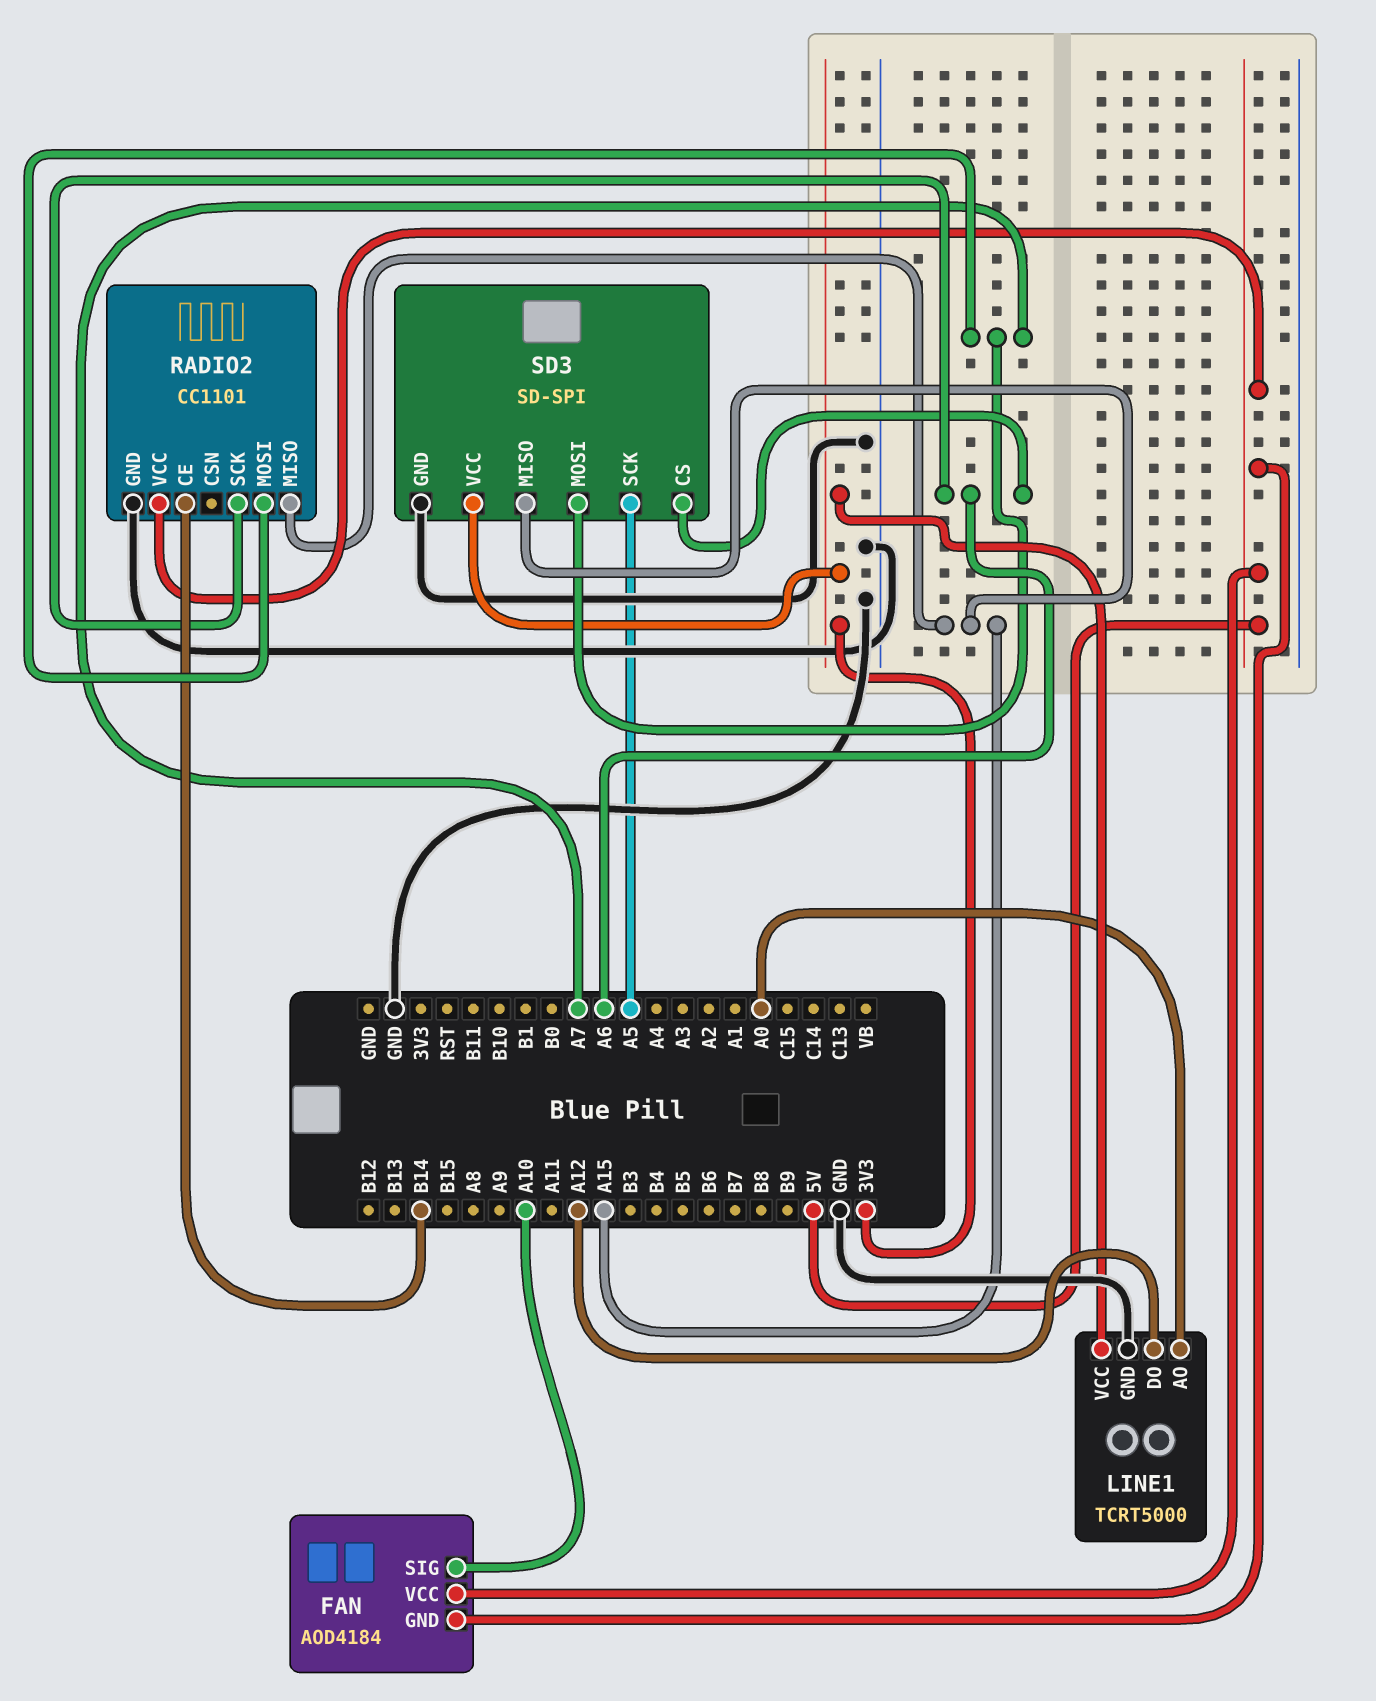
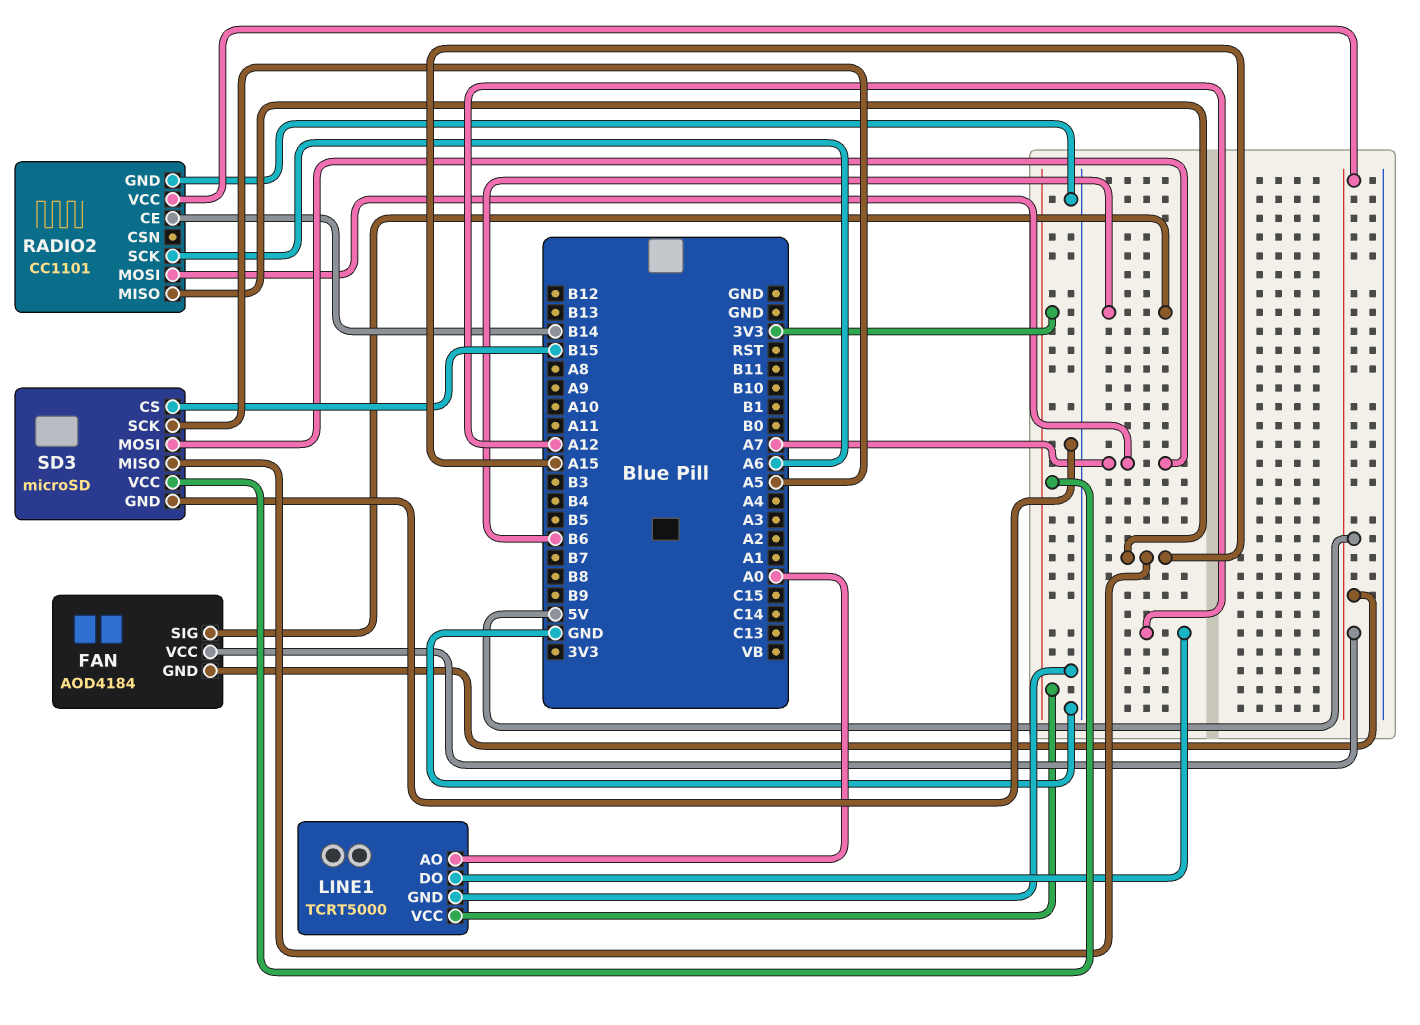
FAN pin SIG: A10 -> B6
SD3: SD-SPI -> microSD
SD3 pin CS: A6 -> B15

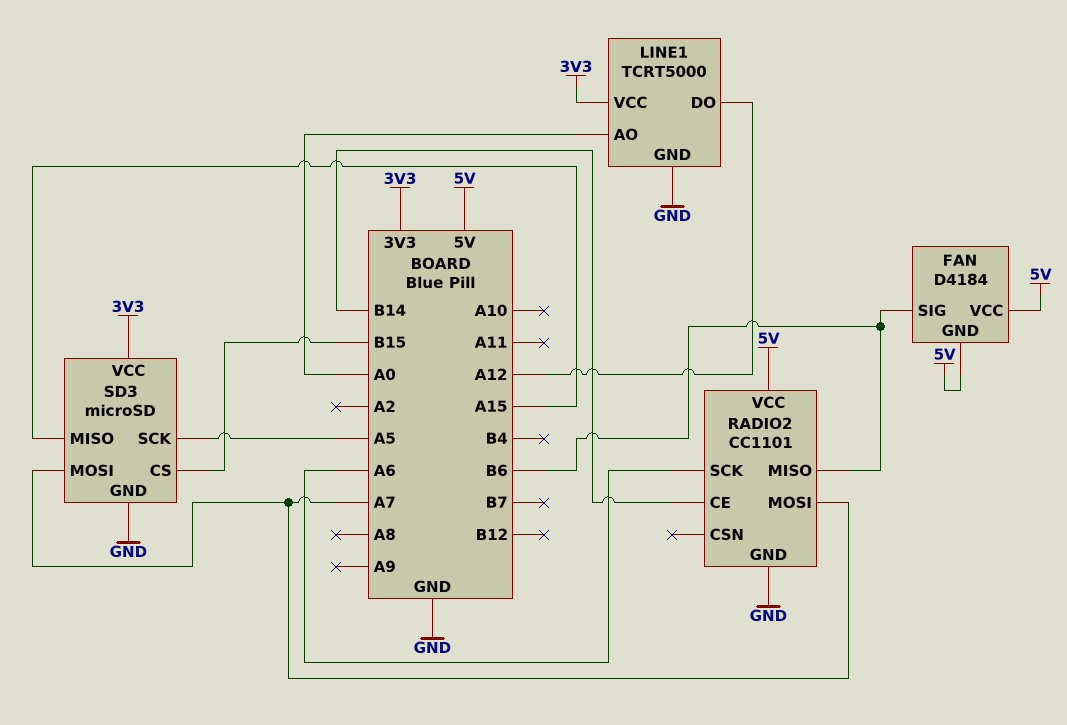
FAN: AOD4184 -> D4184
RADIO2 pin MISO: A15 -> B6

